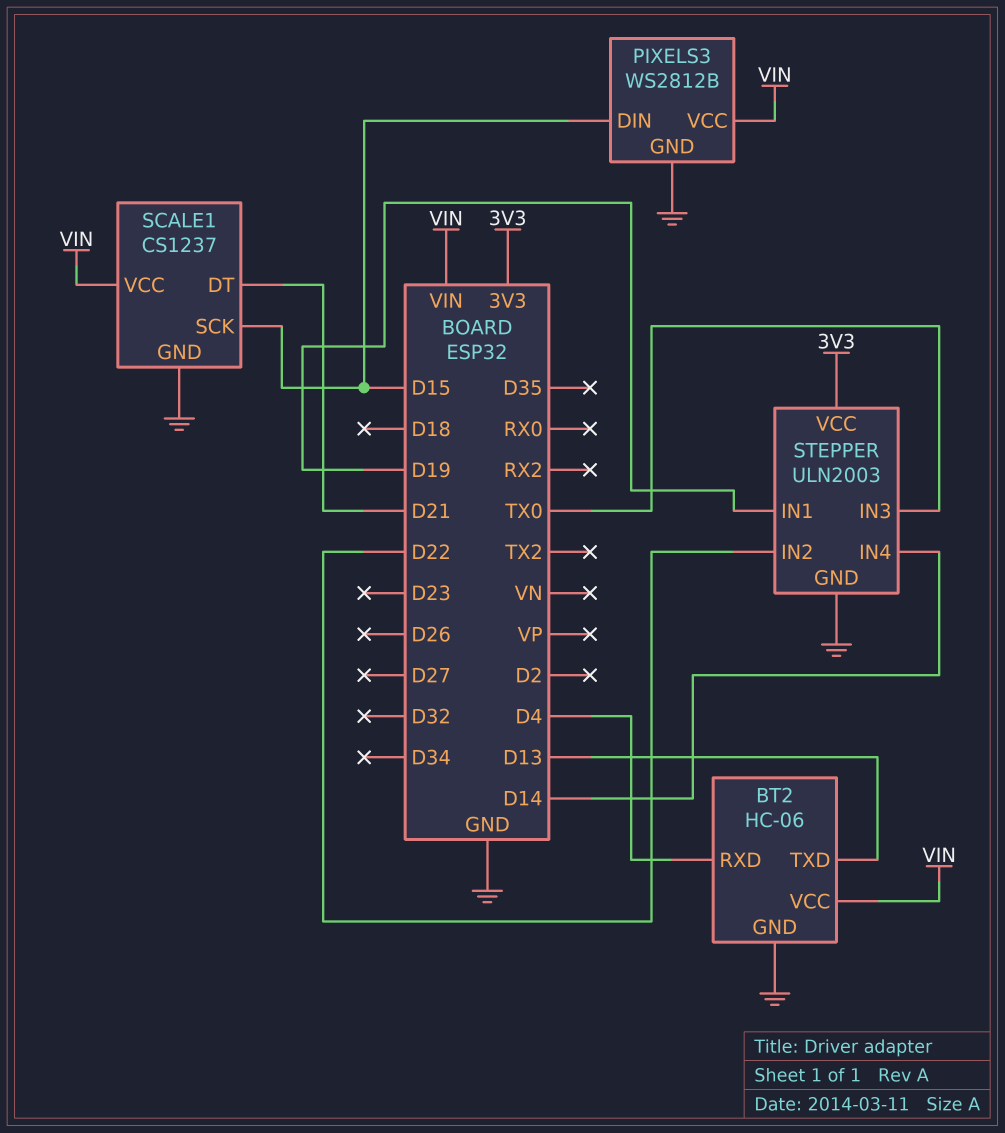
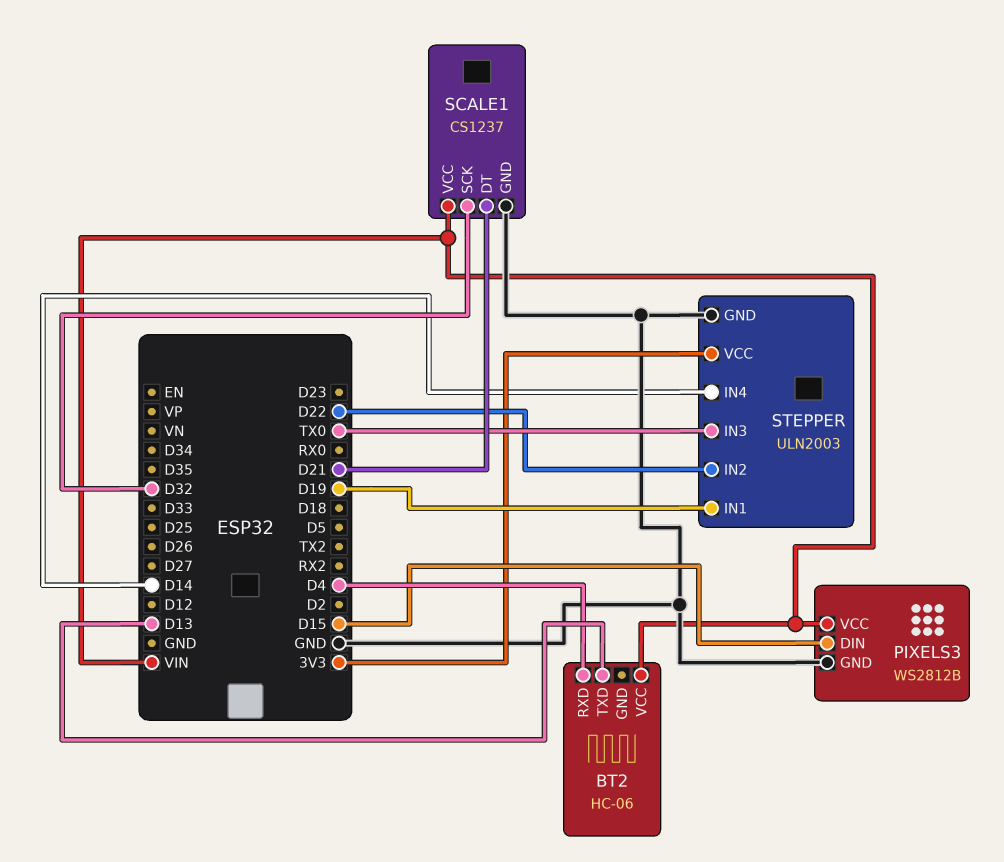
BT2 pin GND: GND -> none
SCALE1 pin SCK: D15 -> D32

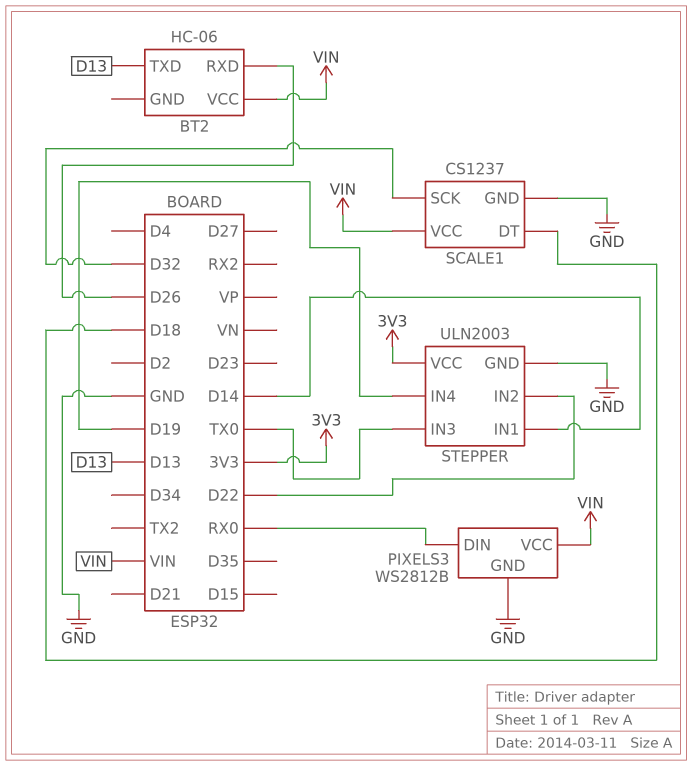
BT2 pin RXD: D4 -> D26
PIXELS3 pin DIN: D15 -> RX0
SCALE1 pin DT: D21 -> D18
STEPPER pin IN1: D19 -> D14
STEPPER pin IN4: D14 -> D19

